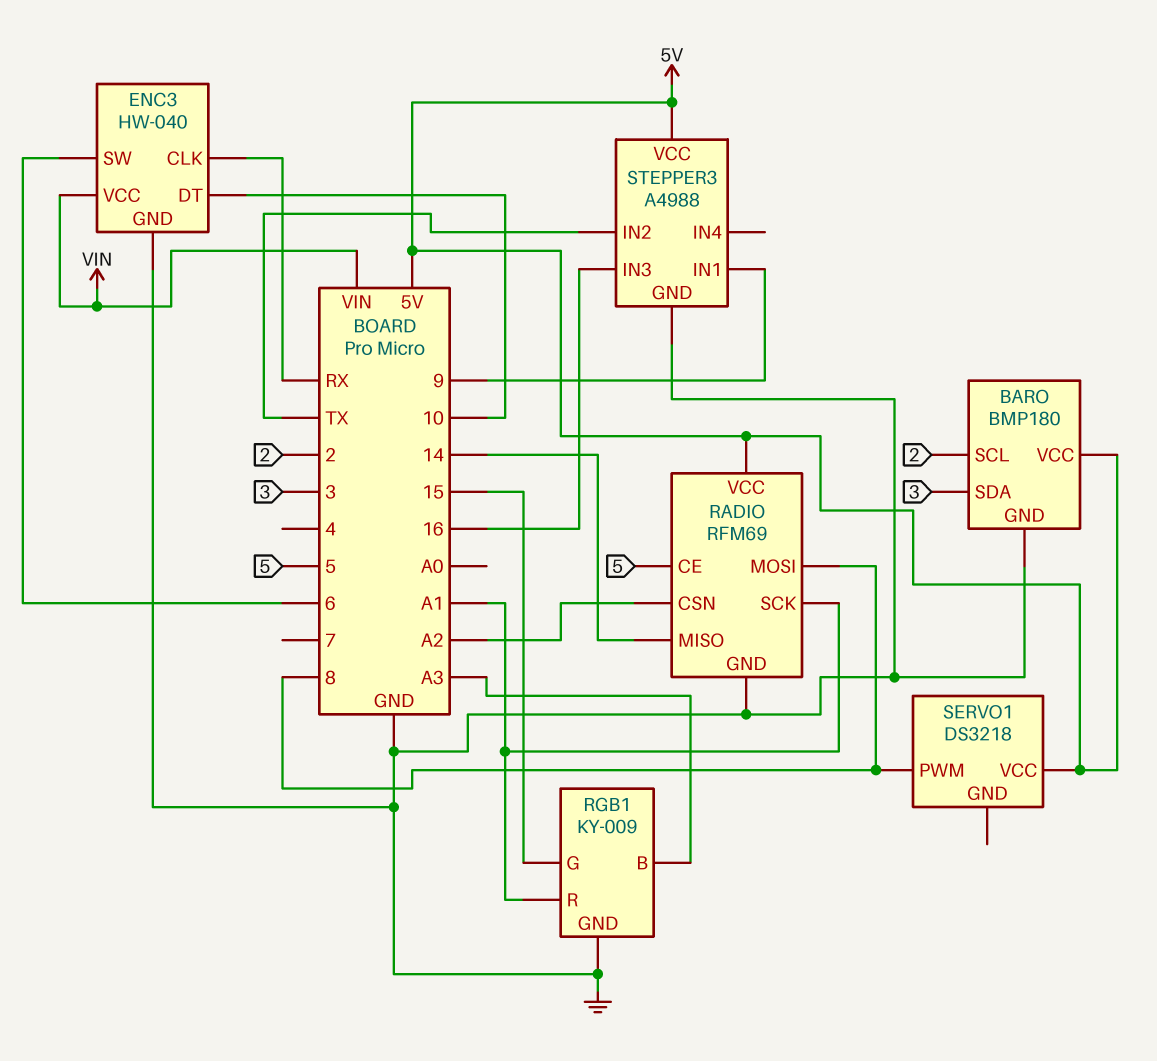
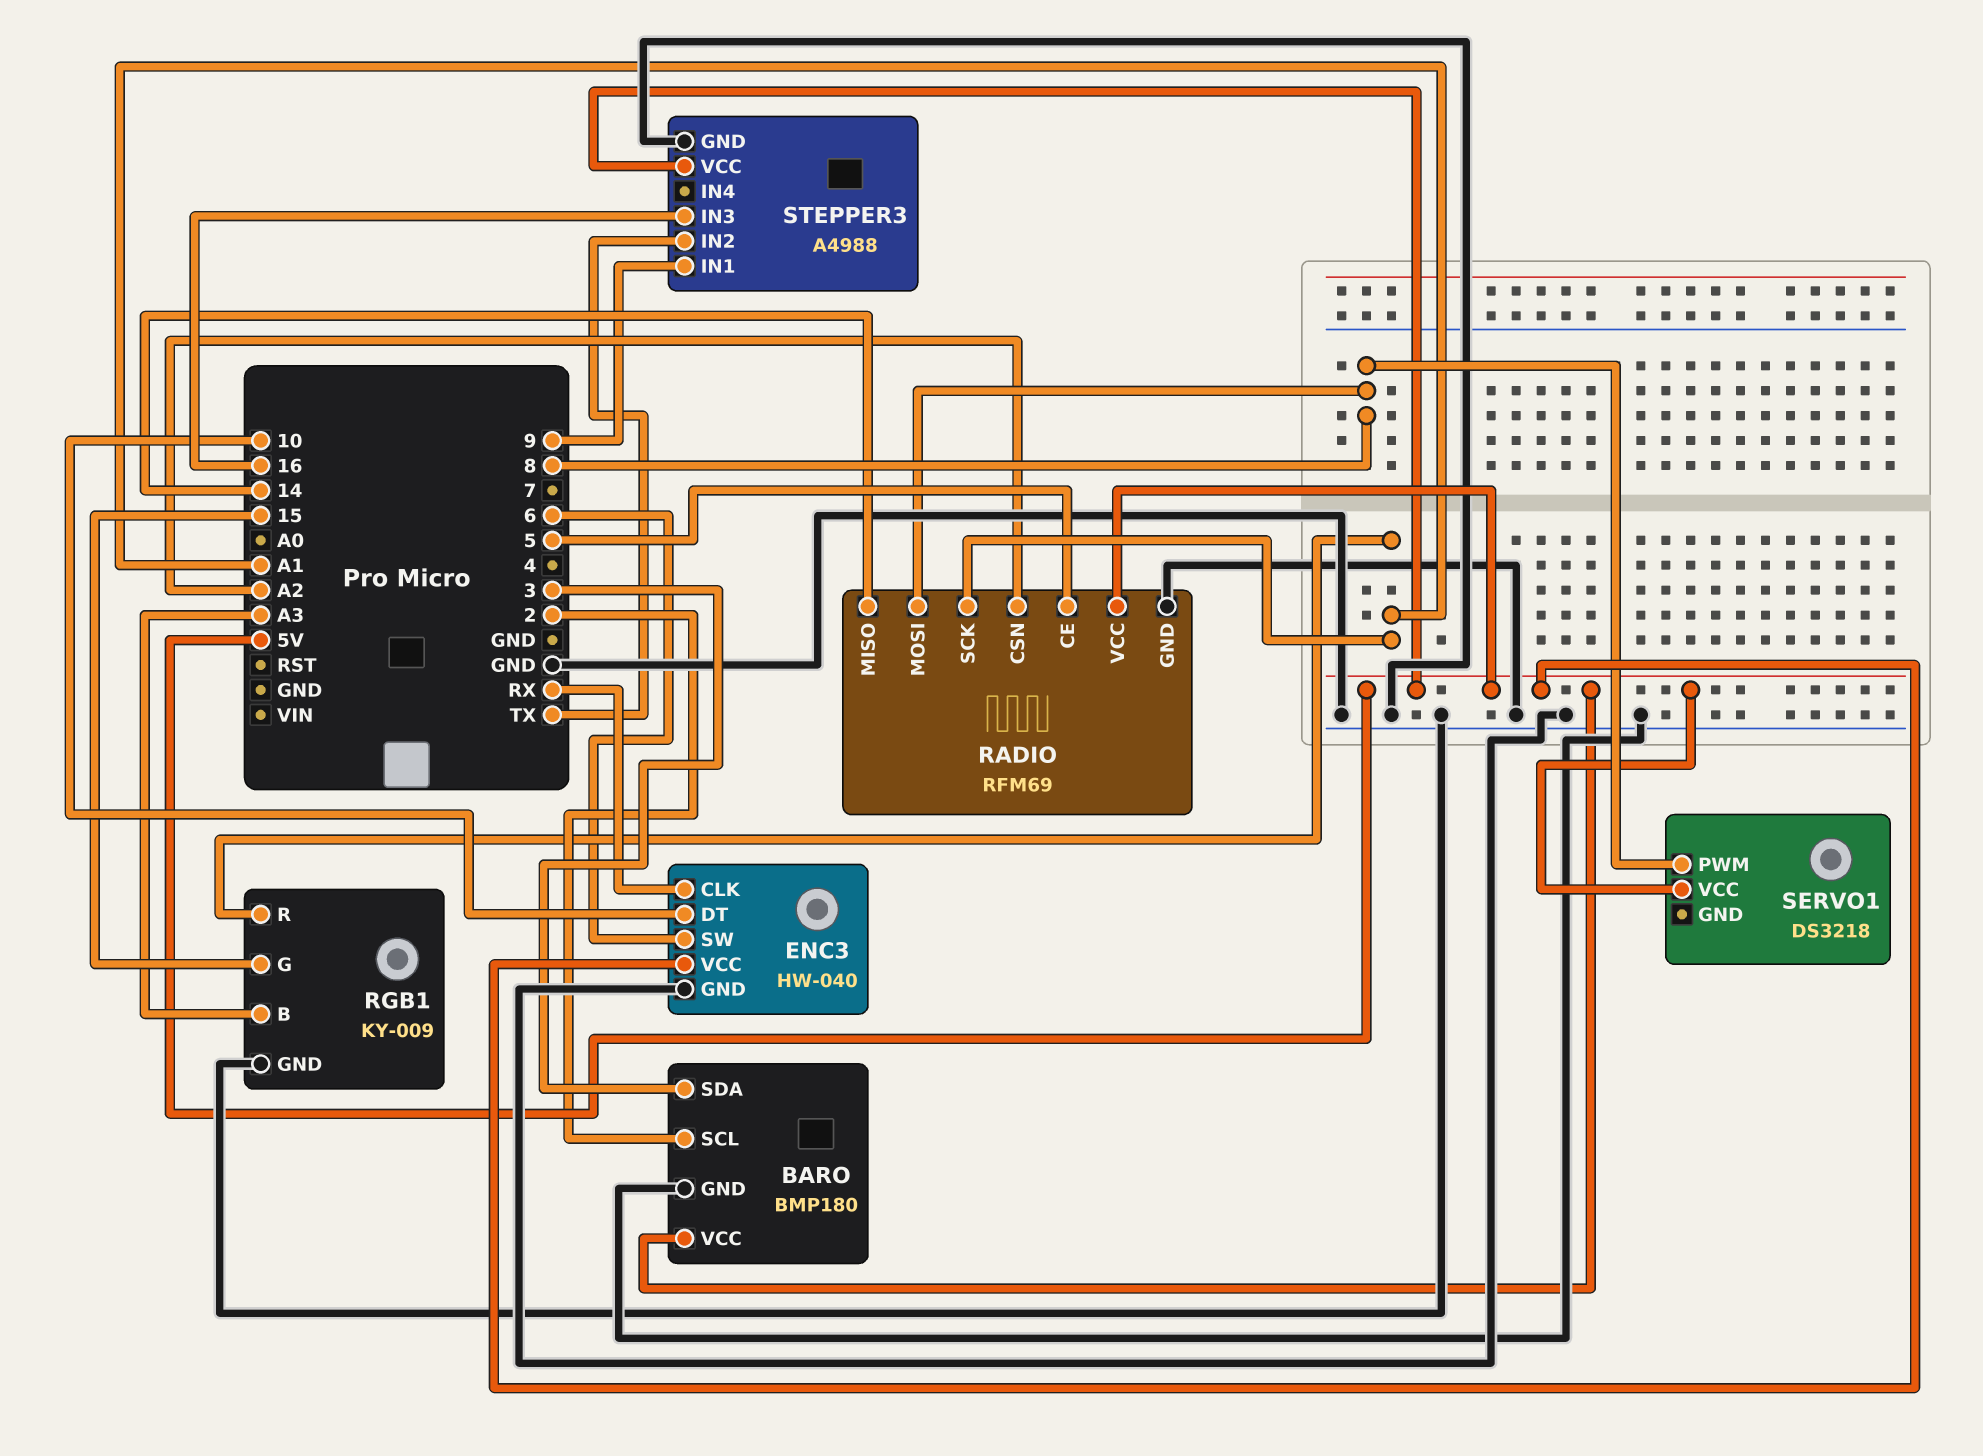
ENC3 pin VCC: VIN -> 5V

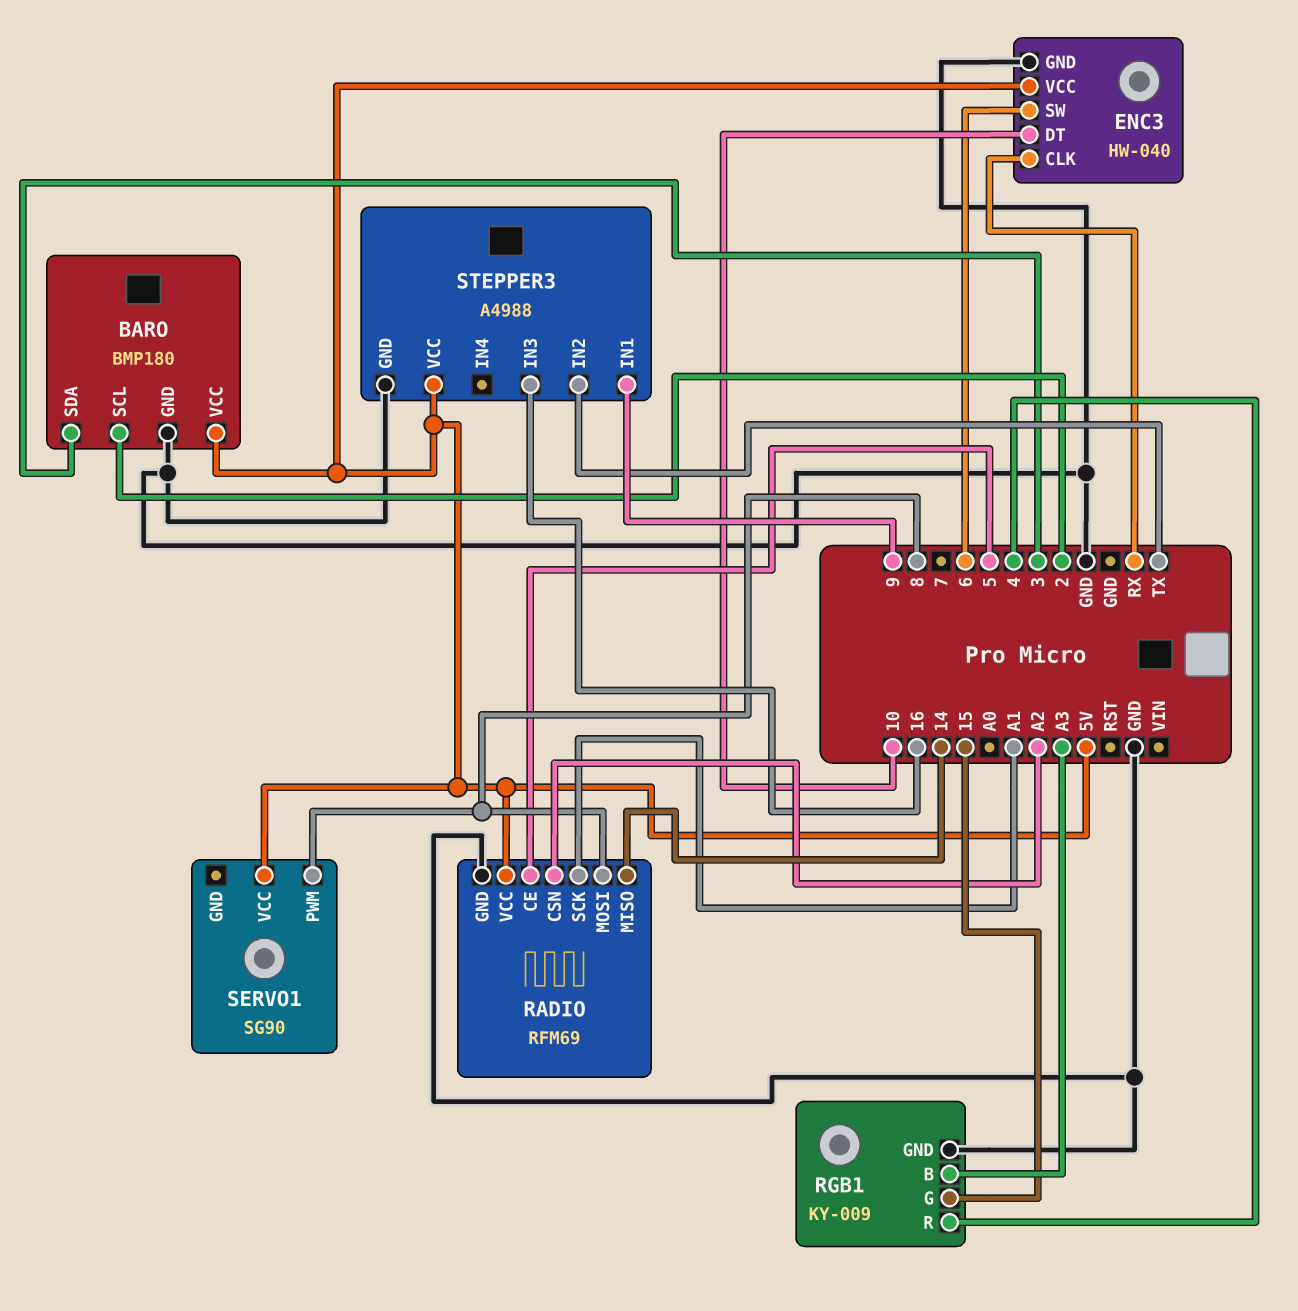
RGB1 pin R: A1 -> 4
SERVO1: DS3218 -> SG90

